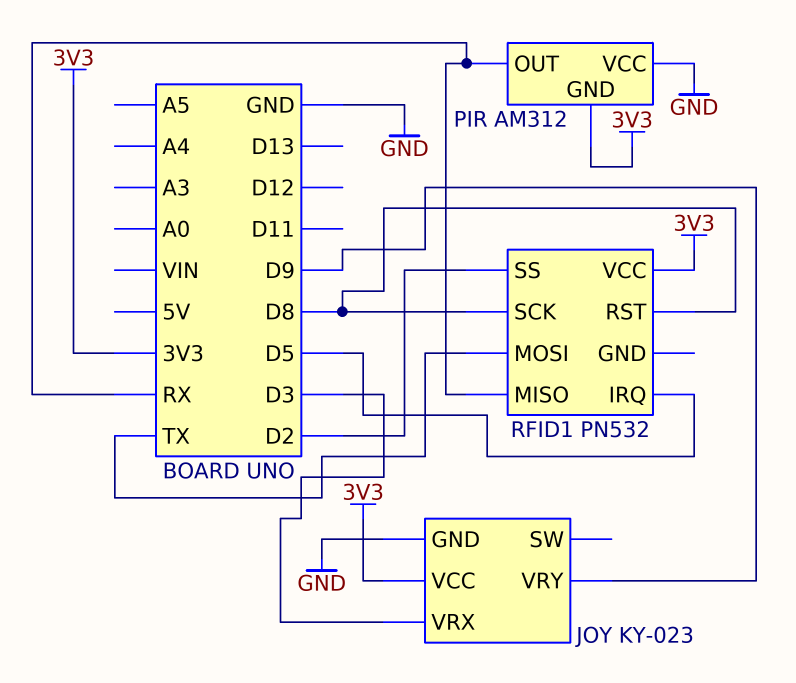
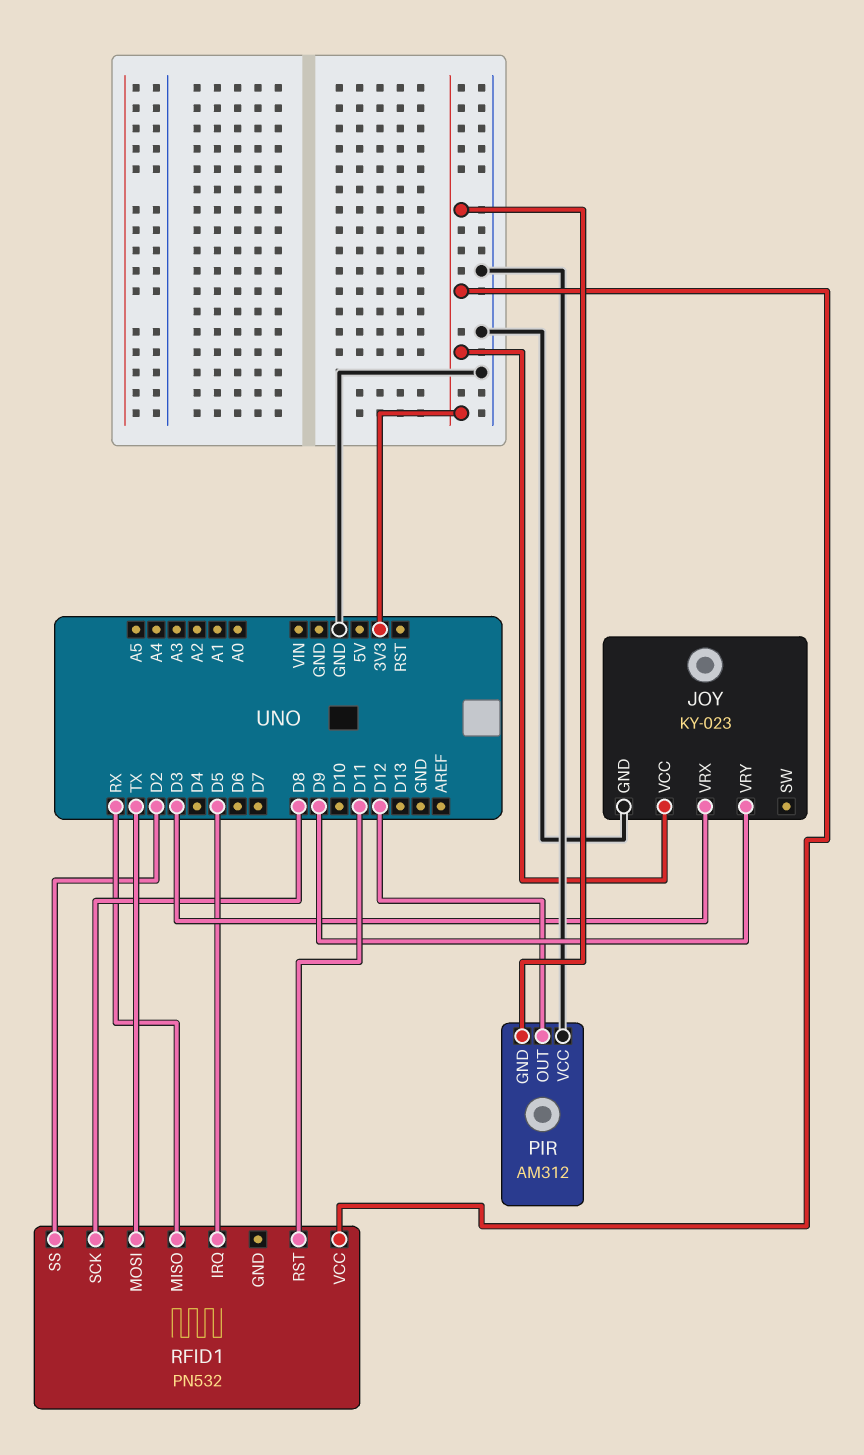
PIR pin OUT: RX -> D12
RFID1 pin RST: D8 -> D11

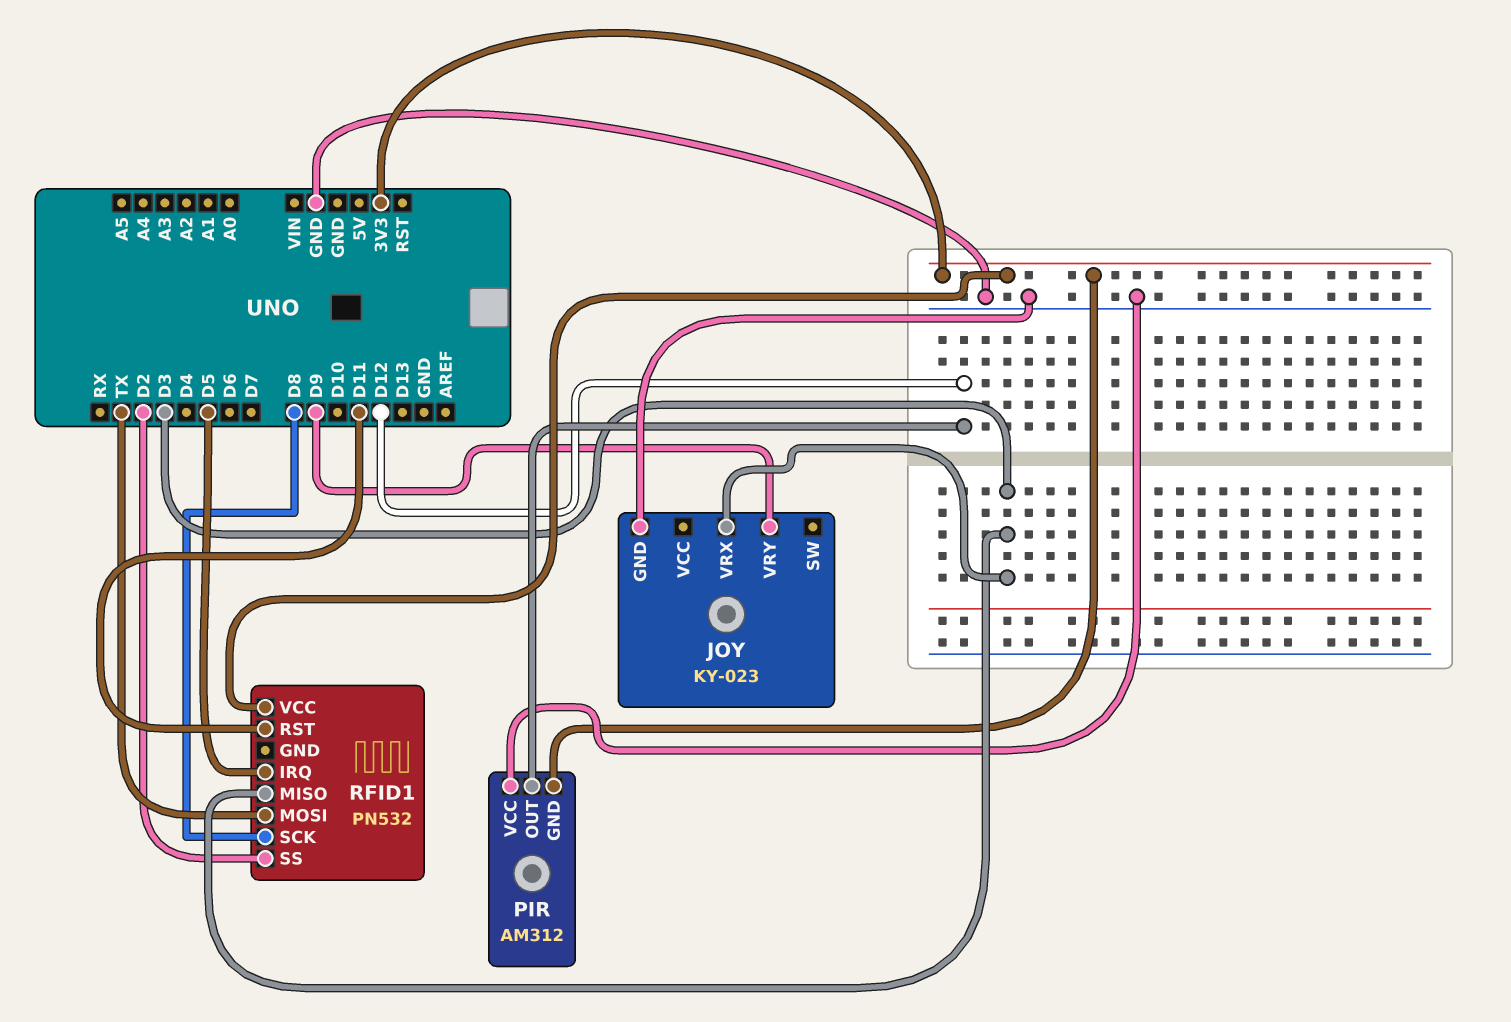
JOY pin VCC: 3V3 -> none
RFID1 pin MISO: RX -> D3

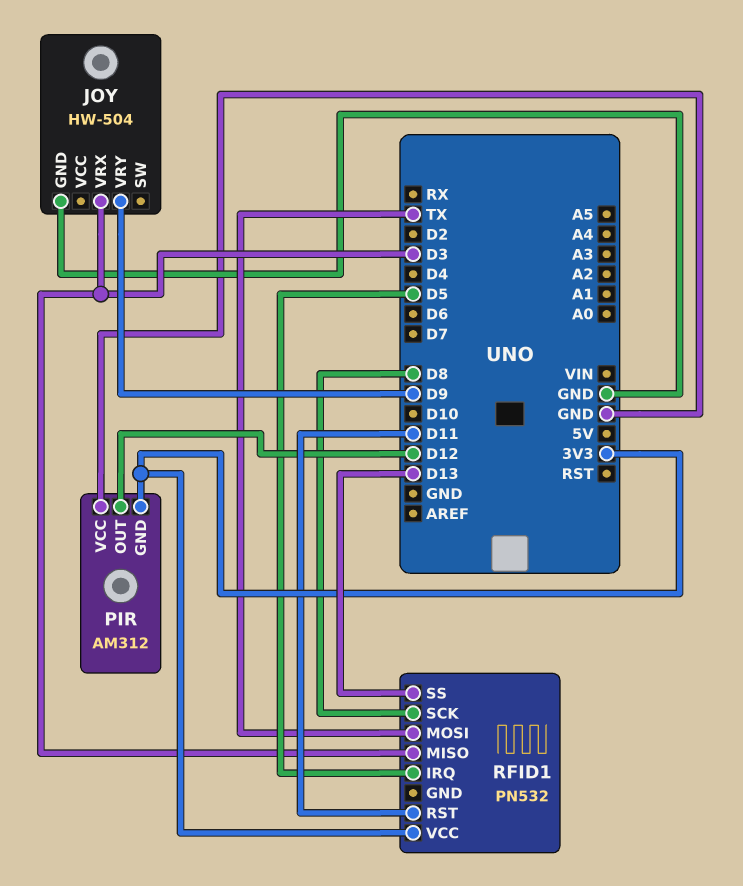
JOY: KY-023 -> HW-504
RFID1 pin SS: D2 -> D13

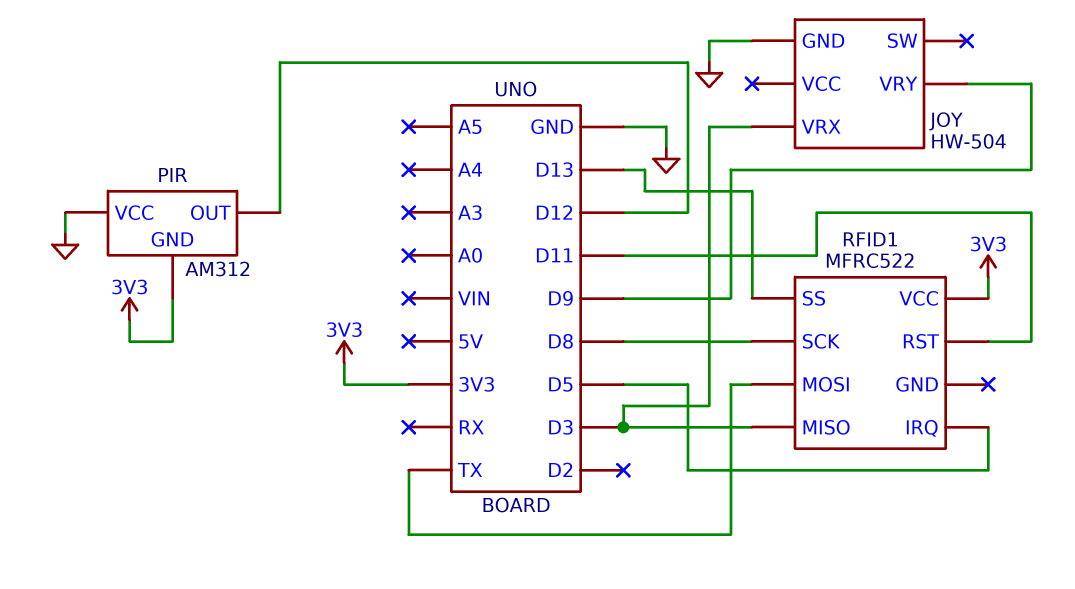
RFID1: PN532 -> MFRC522

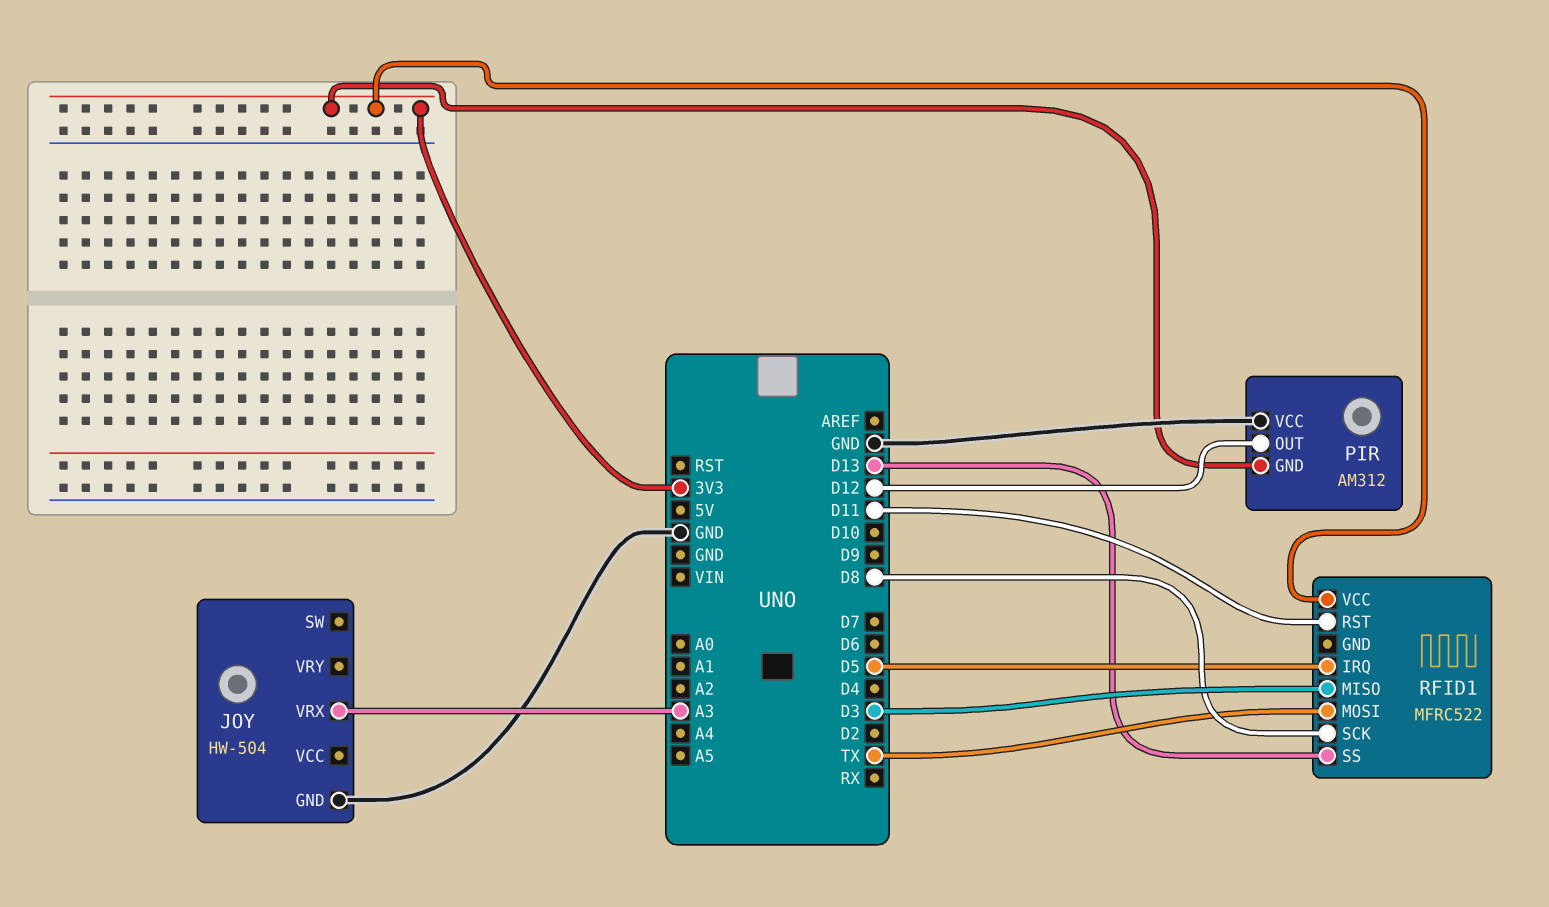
JOY pin VRX: D3 -> A3
JOY pin VRY: D9 -> none

